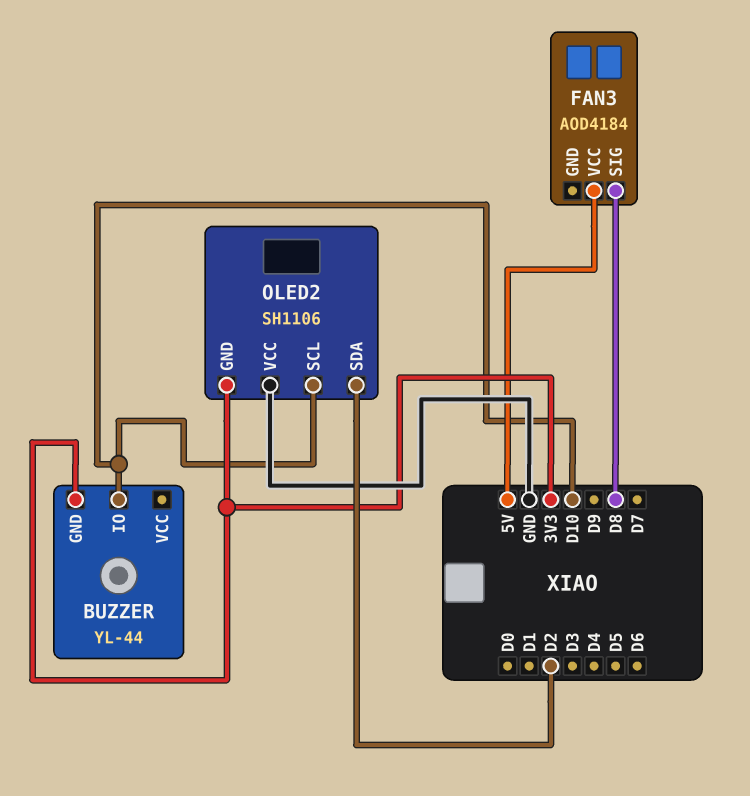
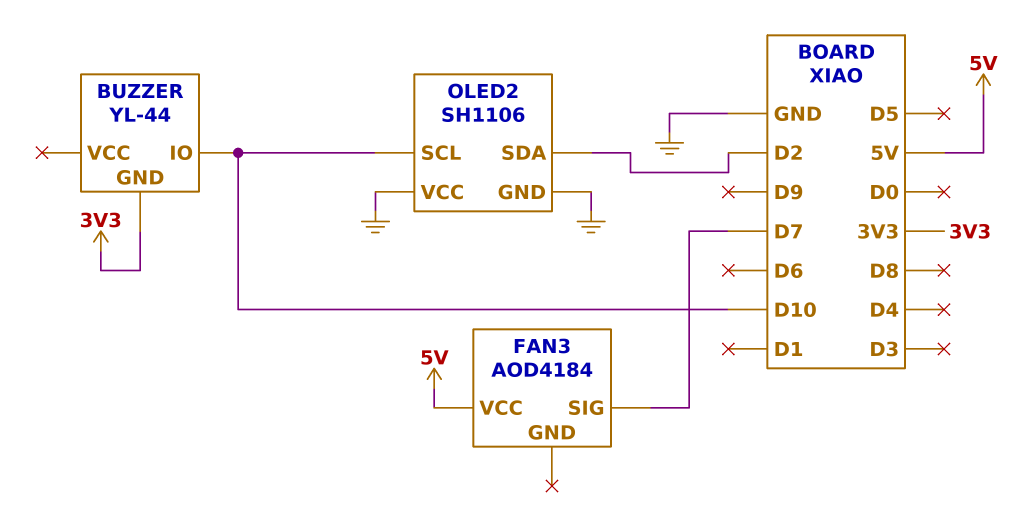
FAN3 pin SIG: D8 -> D7
OLED2 pin GND: 3V3 -> GND

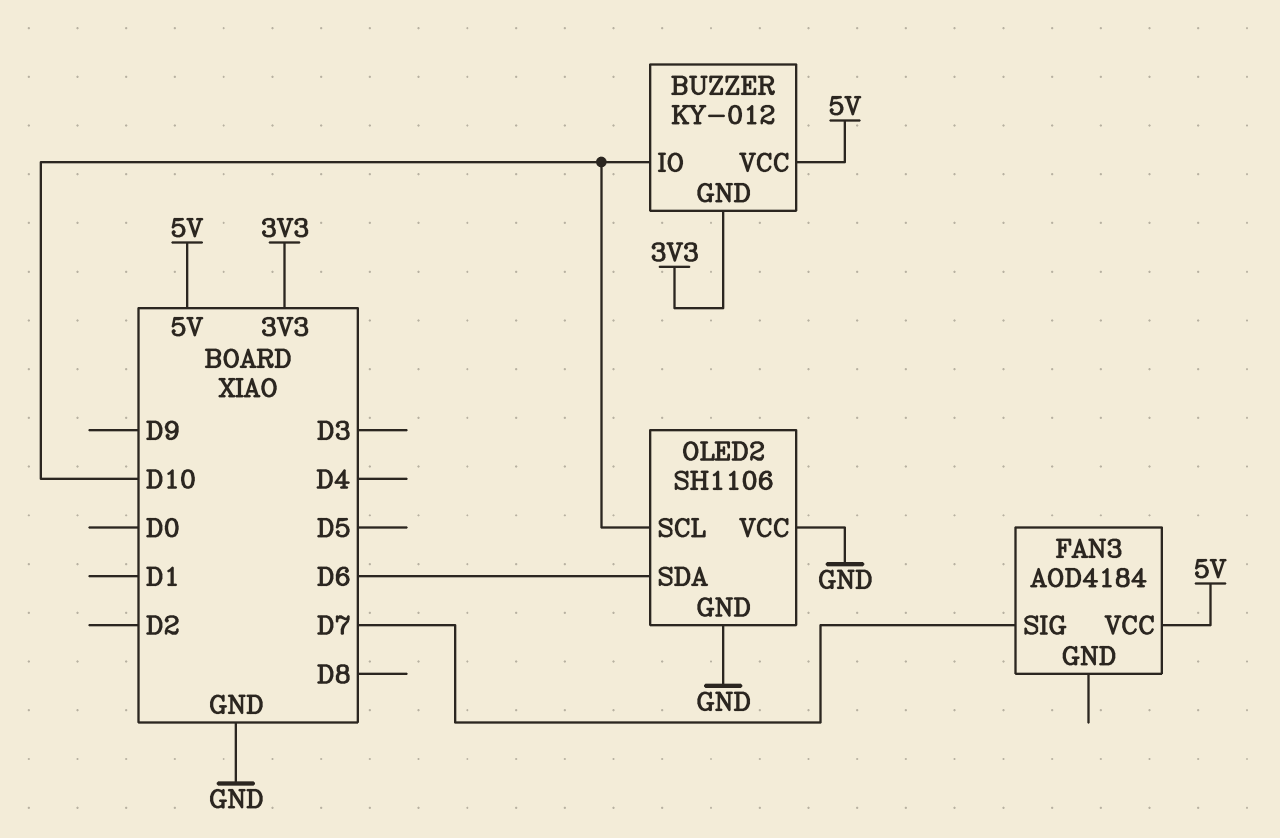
BUZZER: YL-44 -> KY-012
BUZZER pin VCC: none -> 5V
OLED2 pin SDA: D2 -> D6

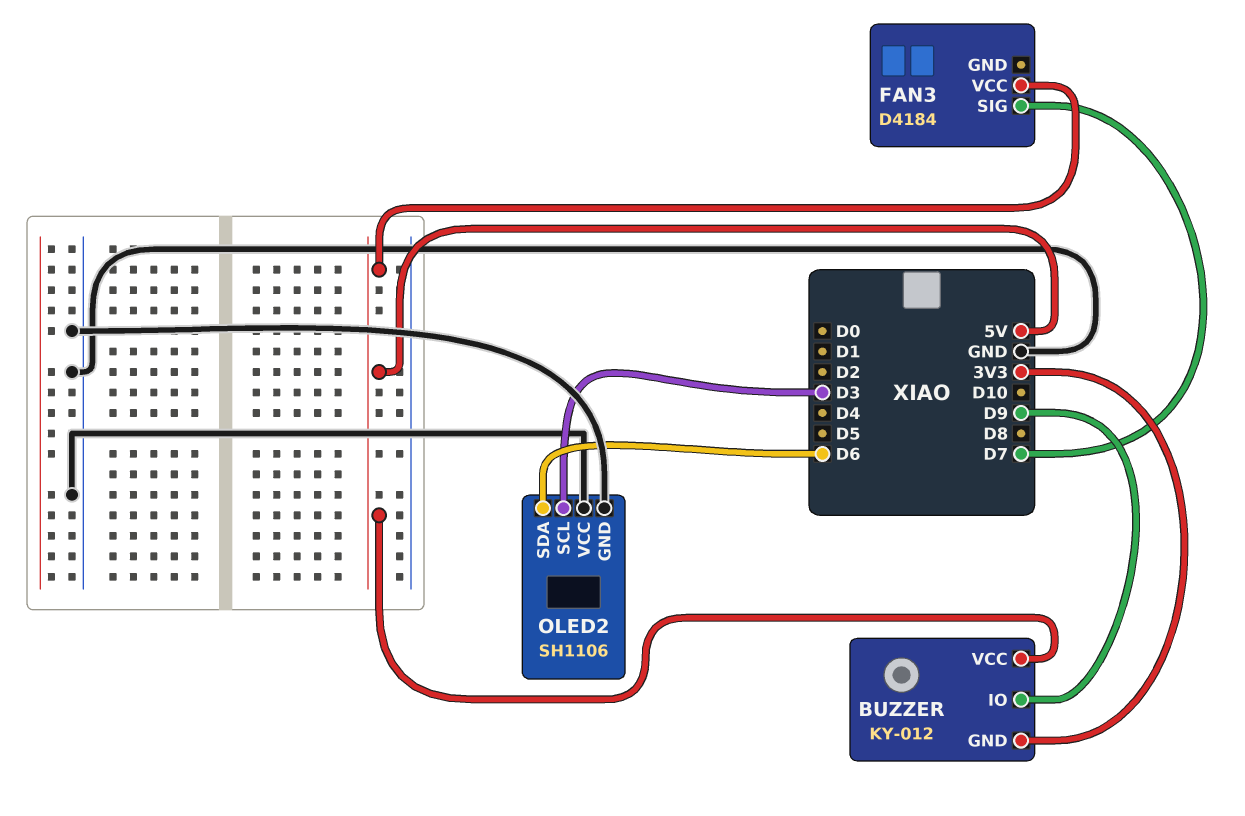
BUZZER pin IO: D10 -> D9
FAN3: AOD4184 -> D4184
OLED2 pin SCL: D10 -> D3

